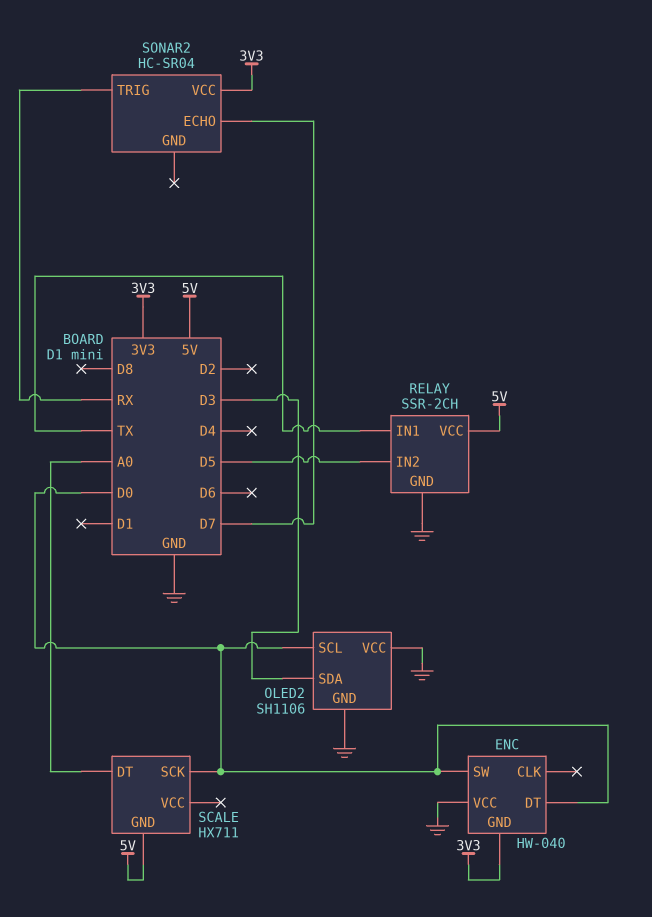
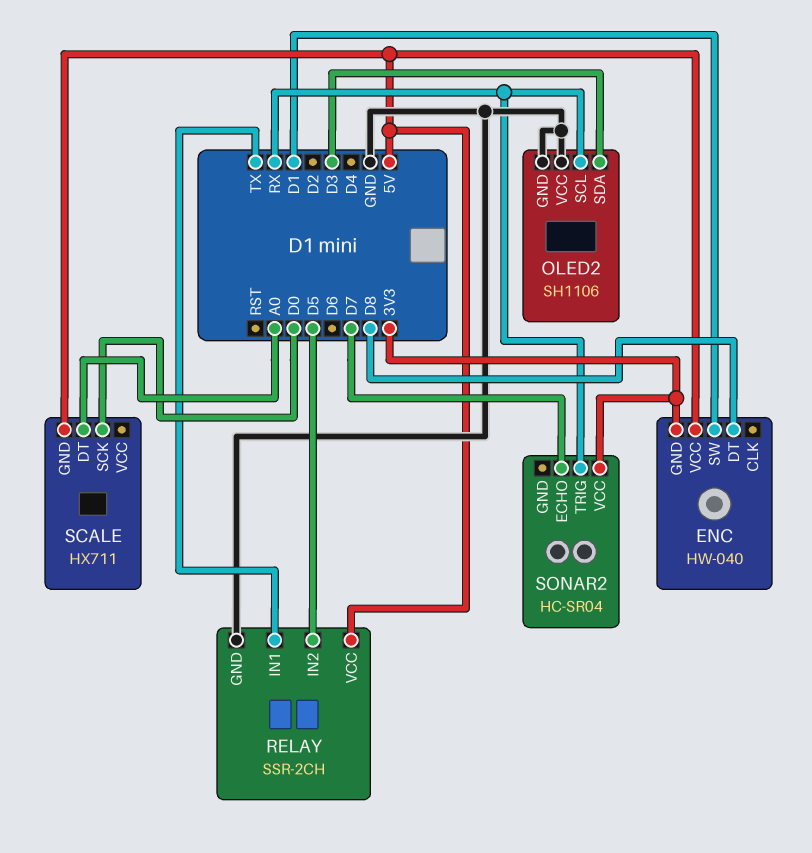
ENC pin DT: D0 -> D8
ENC pin SW: D0 -> D1
ENC pin VCC: GND -> 5V
OLED2 pin SCL: D0 -> RX

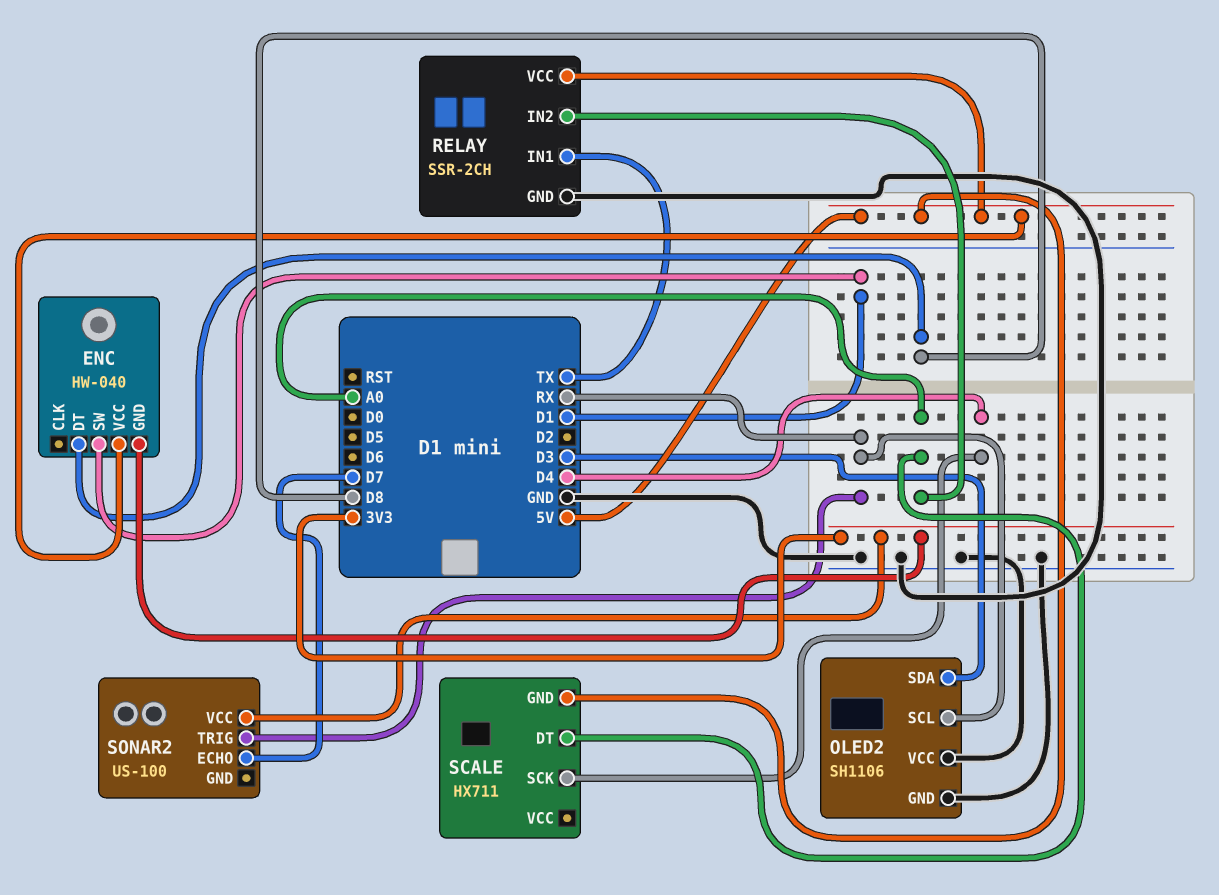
RELAY pin IN2: D5 -> A0
SCALE pin SCK: D0 -> D4
SONAR2: HC-SR04 -> US-100

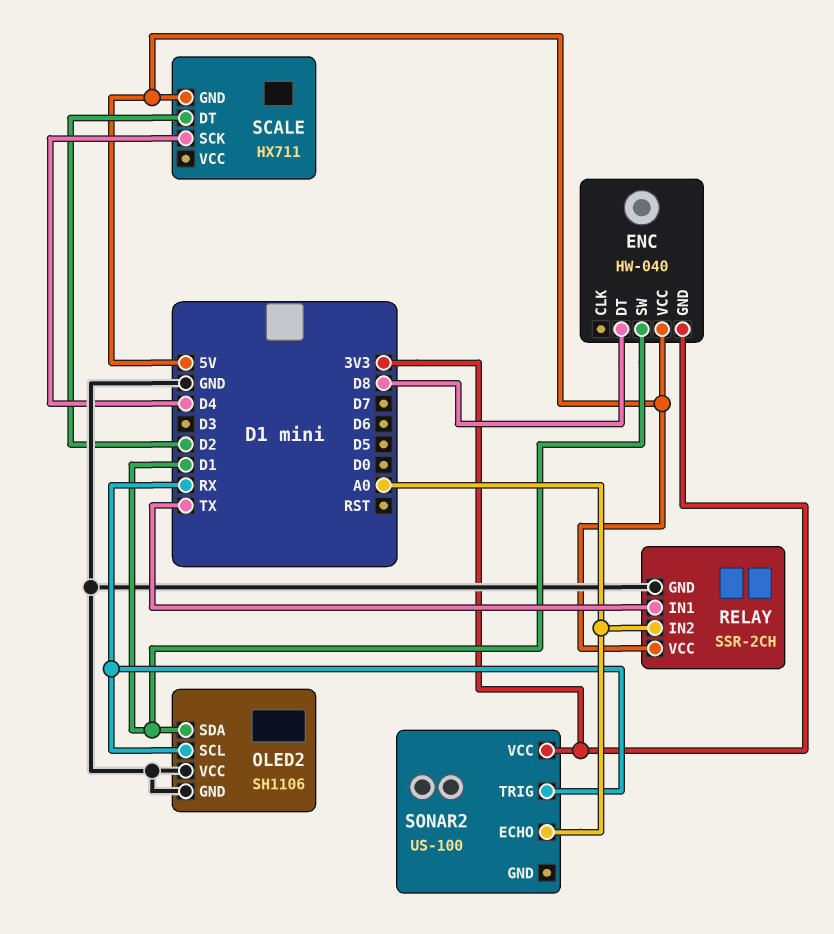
OLED2 pin SDA: D3 -> D1
SCALE pin DT: A0 -> D2
SONAR2 pin ECHO: D7 -> A0

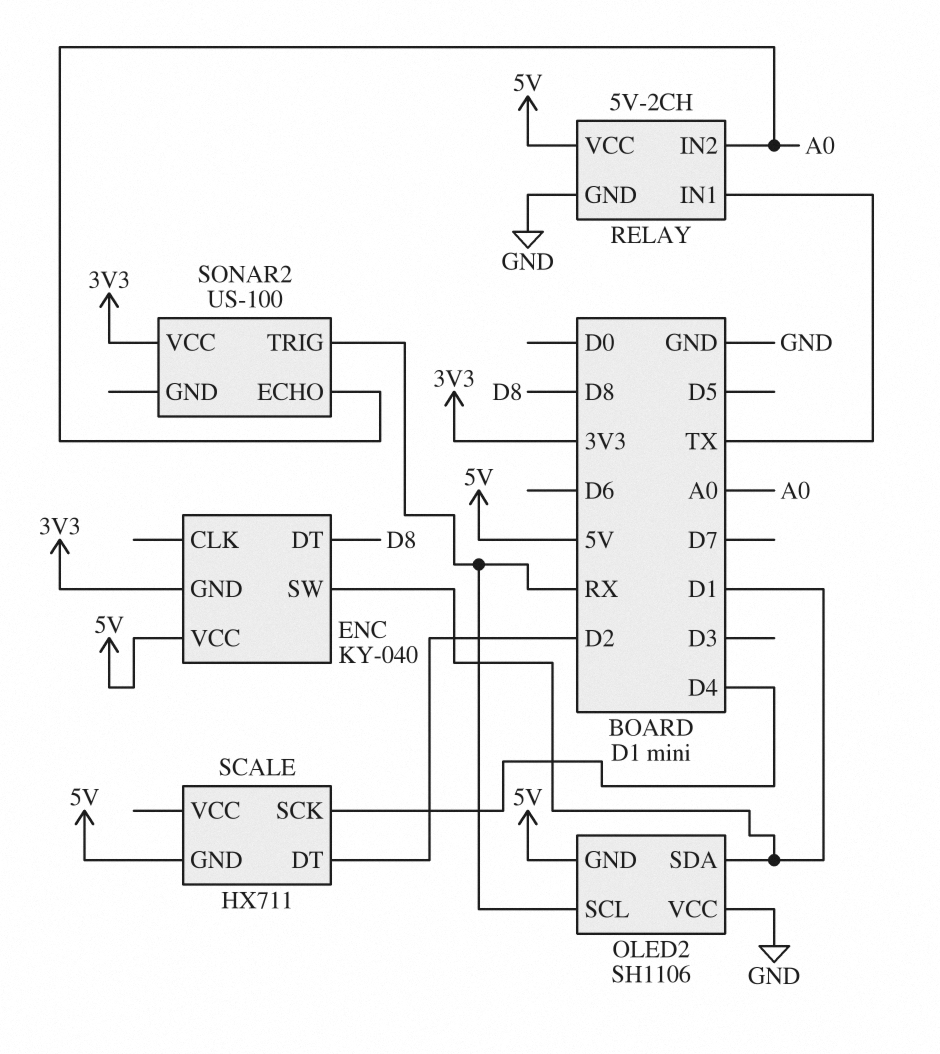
ENC: HW-040 -> KY-040
OLED2 pin GND: GND -> 5V
RELAY: SSR-2CH -> 5V-2CH

